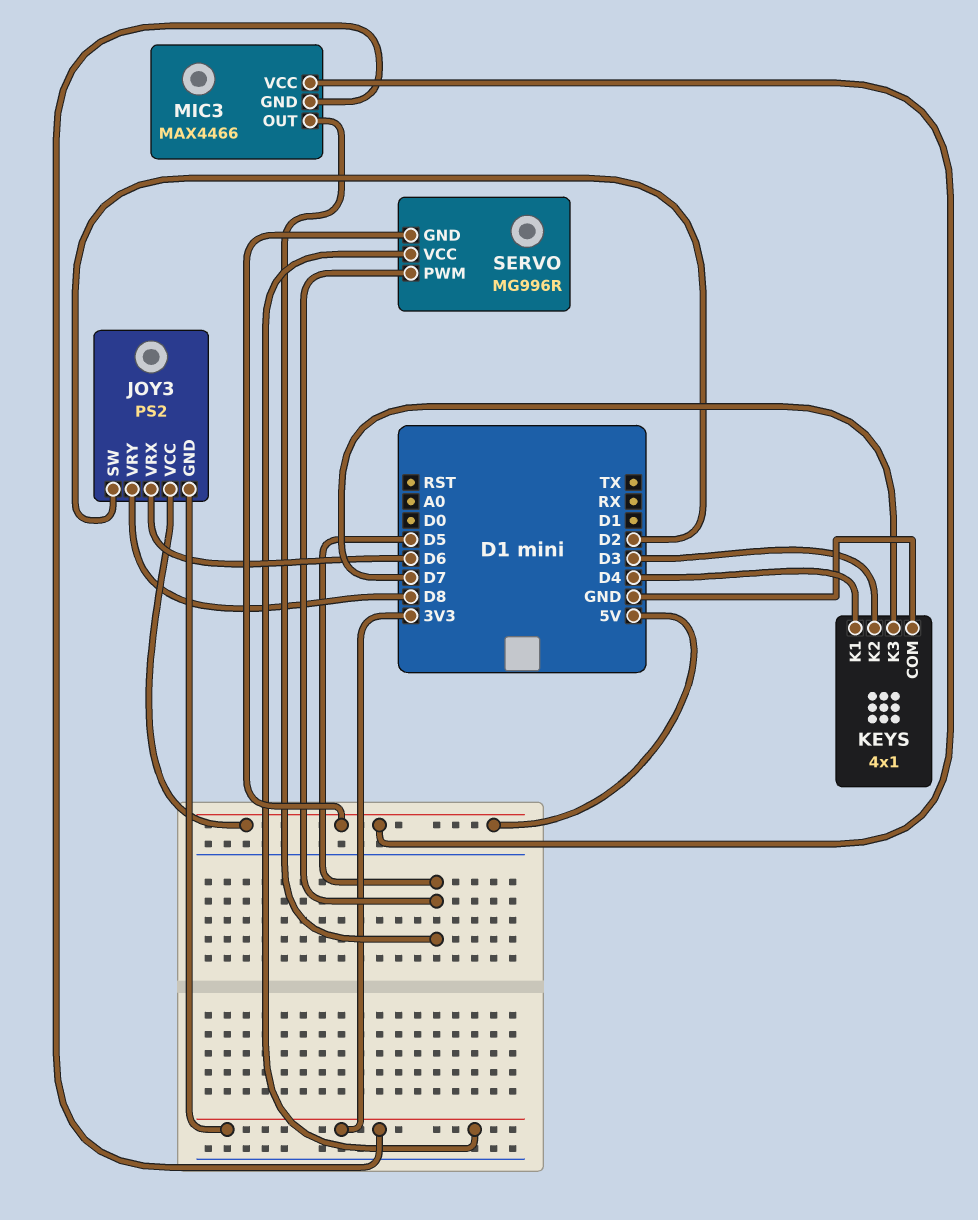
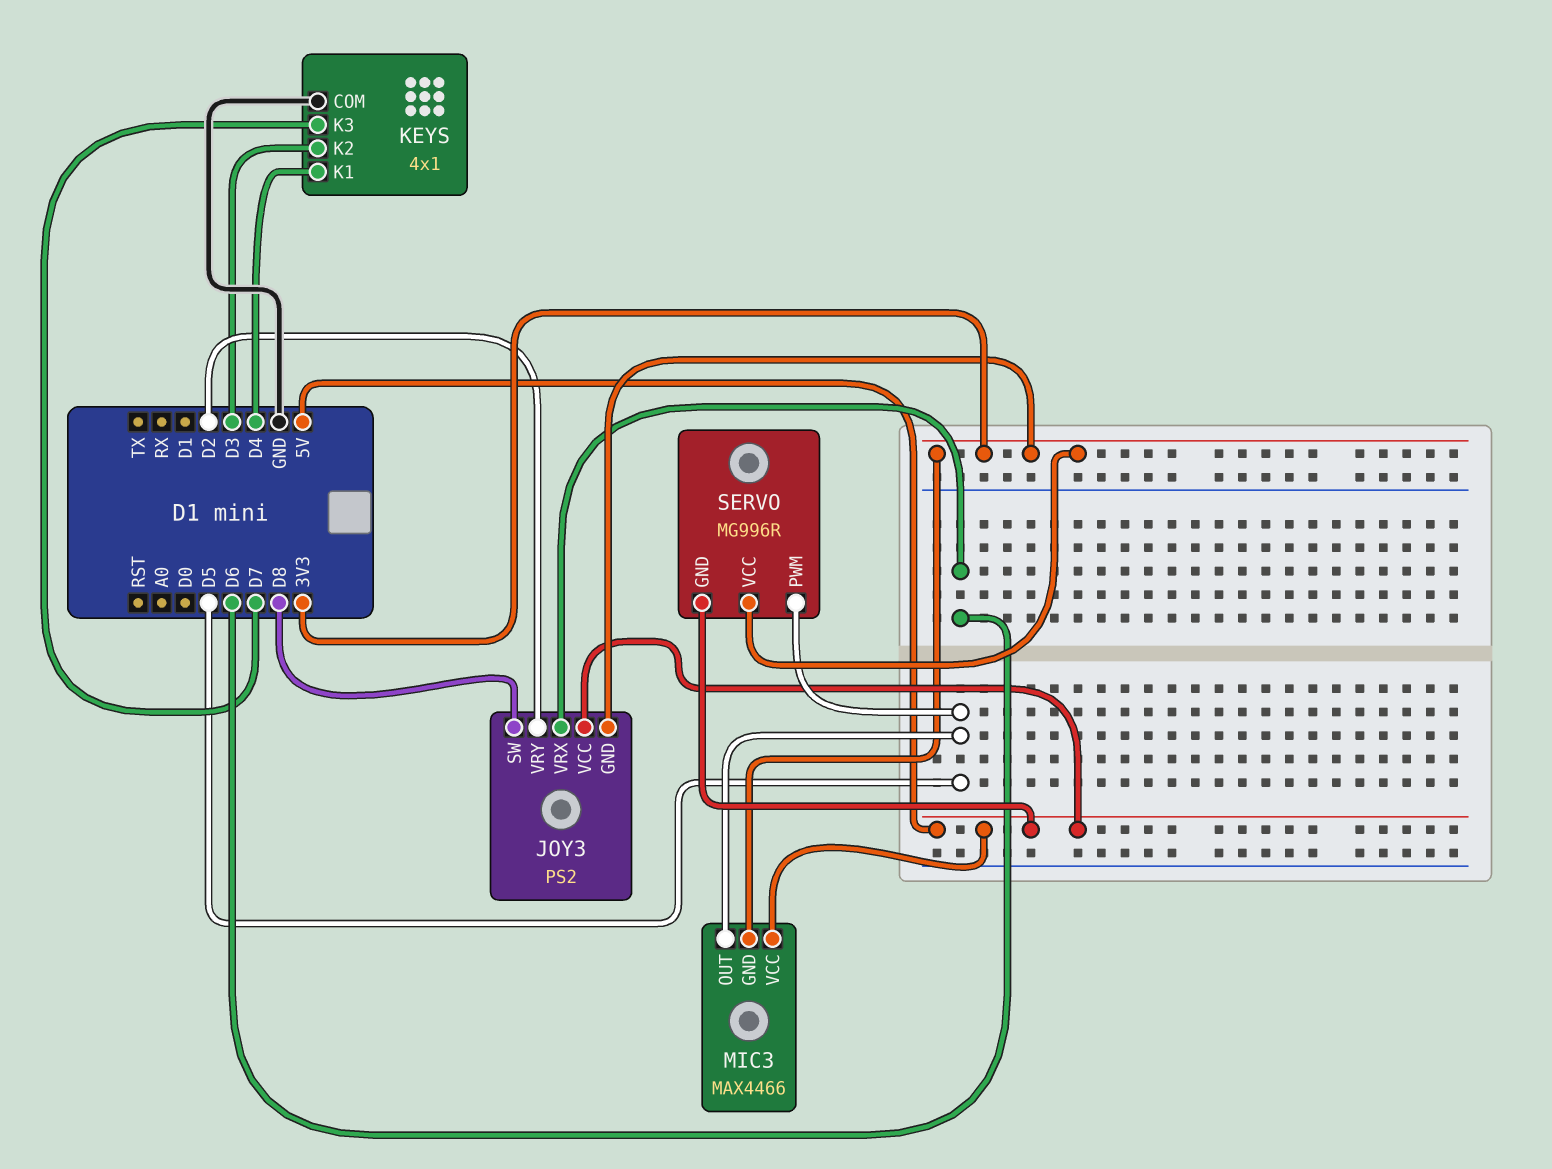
JOY3 pin SW: D2 -> D8
JOY3 pin VRY: D8 -> D2

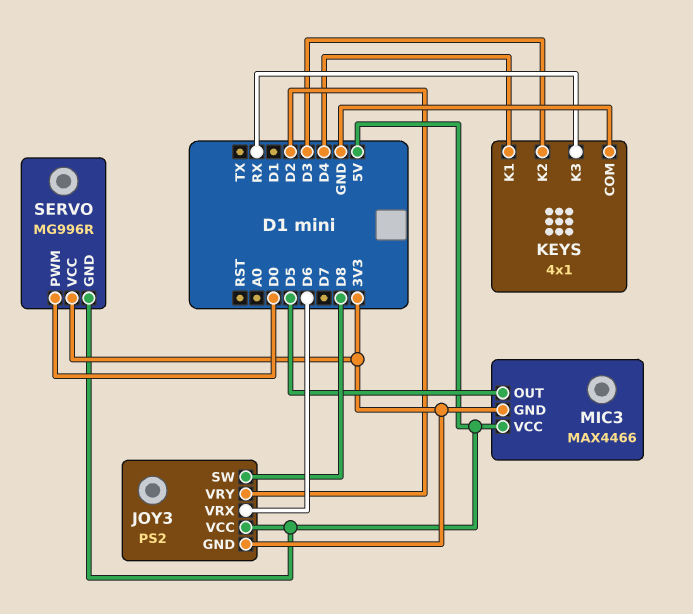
KEYS pin K3: D7 -> RX
SERVO pin PWM: D5 -> D0

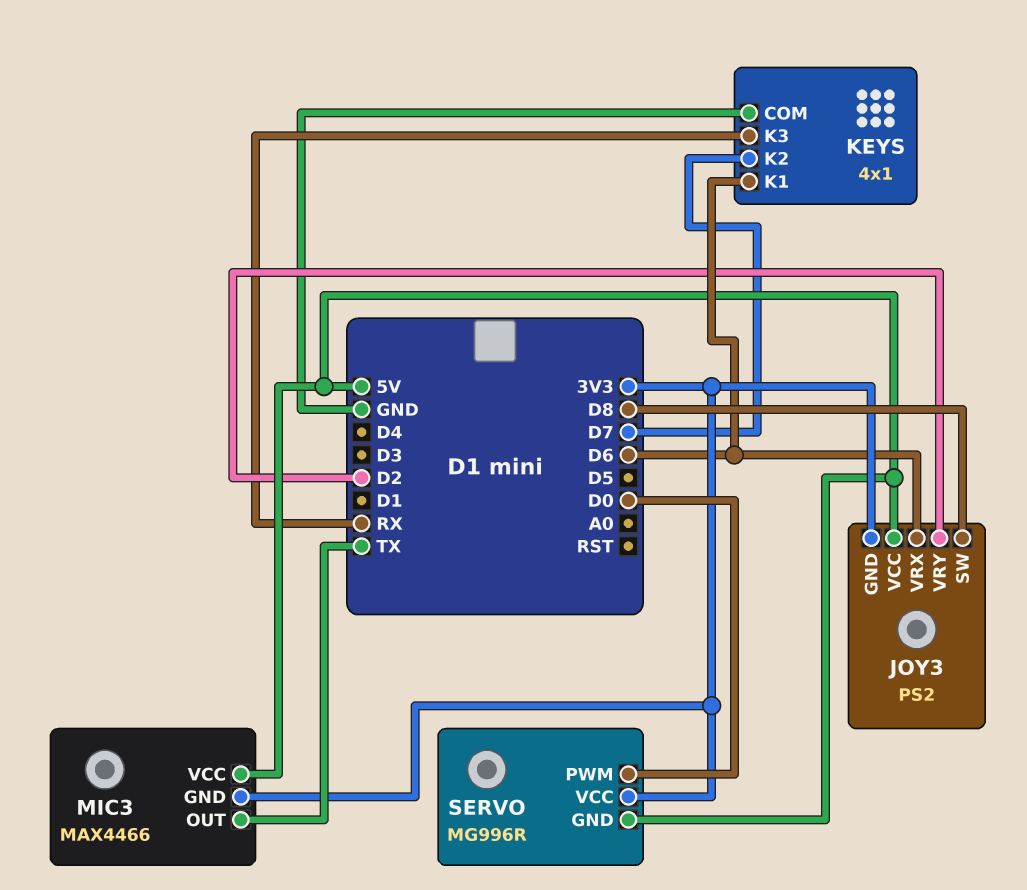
KEYS pin K1: D4 -> D6
KEYS pin K2: D3 -> D7
MIC3 pin OUT: D5 -> TX

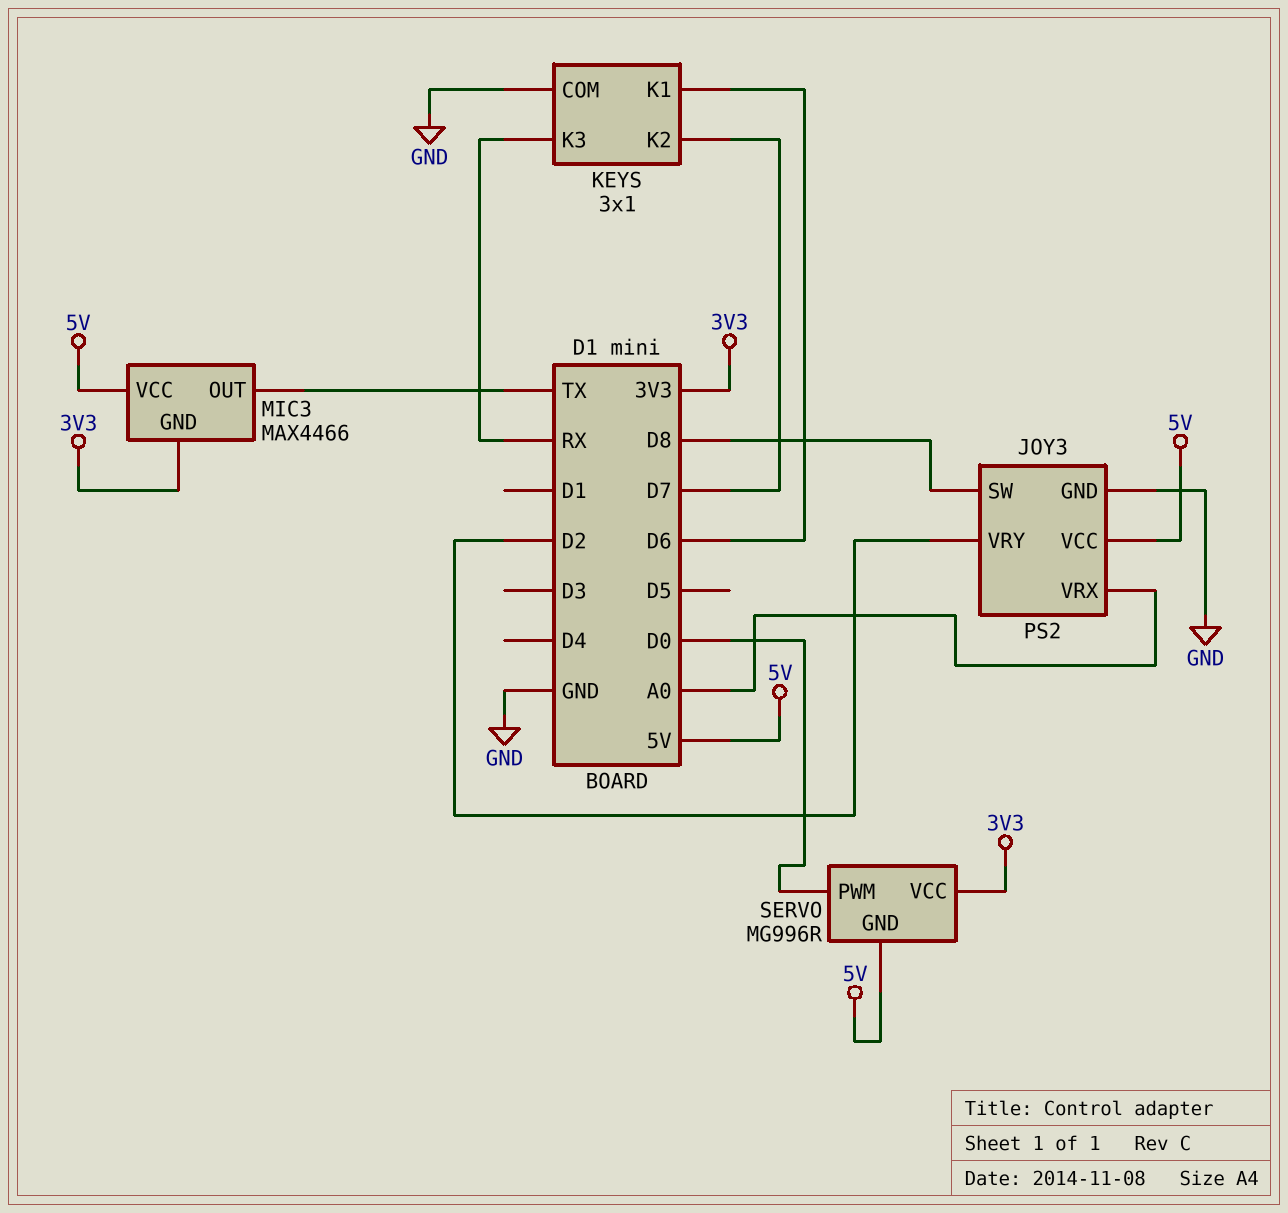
JOY3 pin GND: 3V3 -> GND
JOY3 pin VRX: D6 -> A0
KEYS: 4x1 -> 3x1

